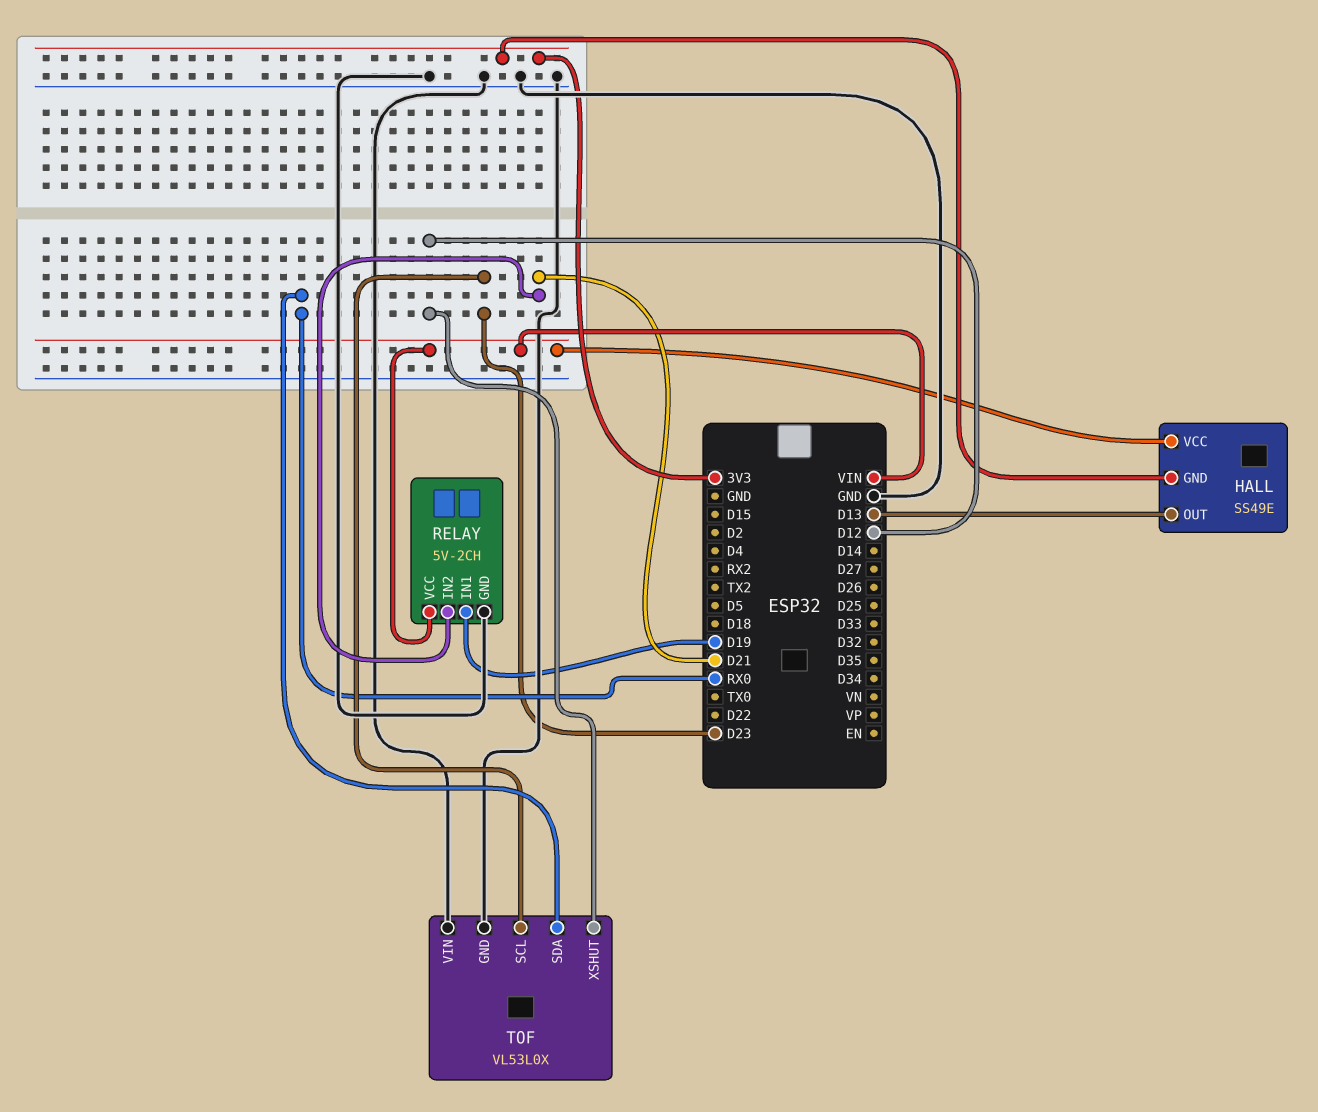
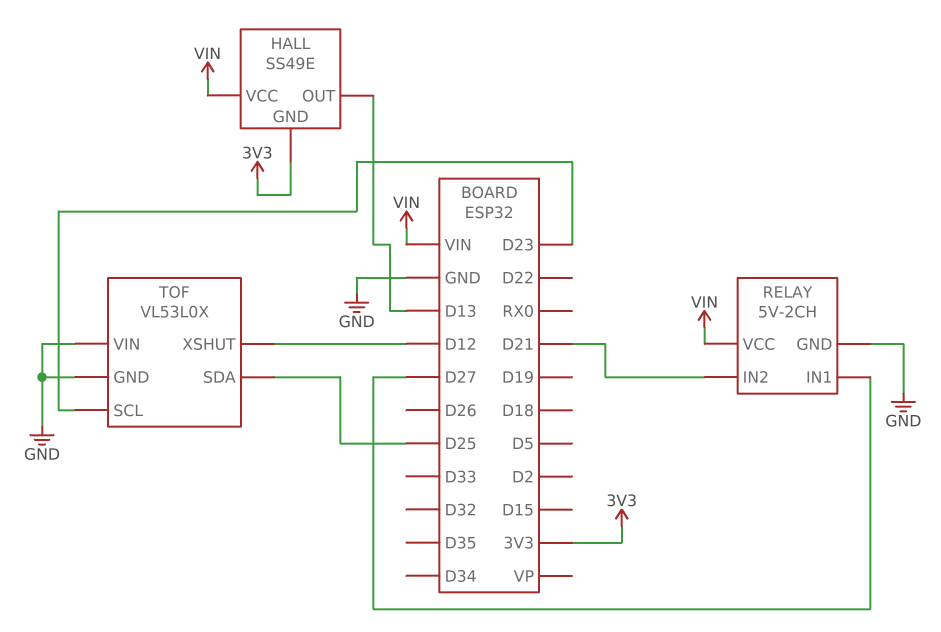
RELAY pin IN1: D19 -> D27
TOF pin SDA: RX0 -> D25

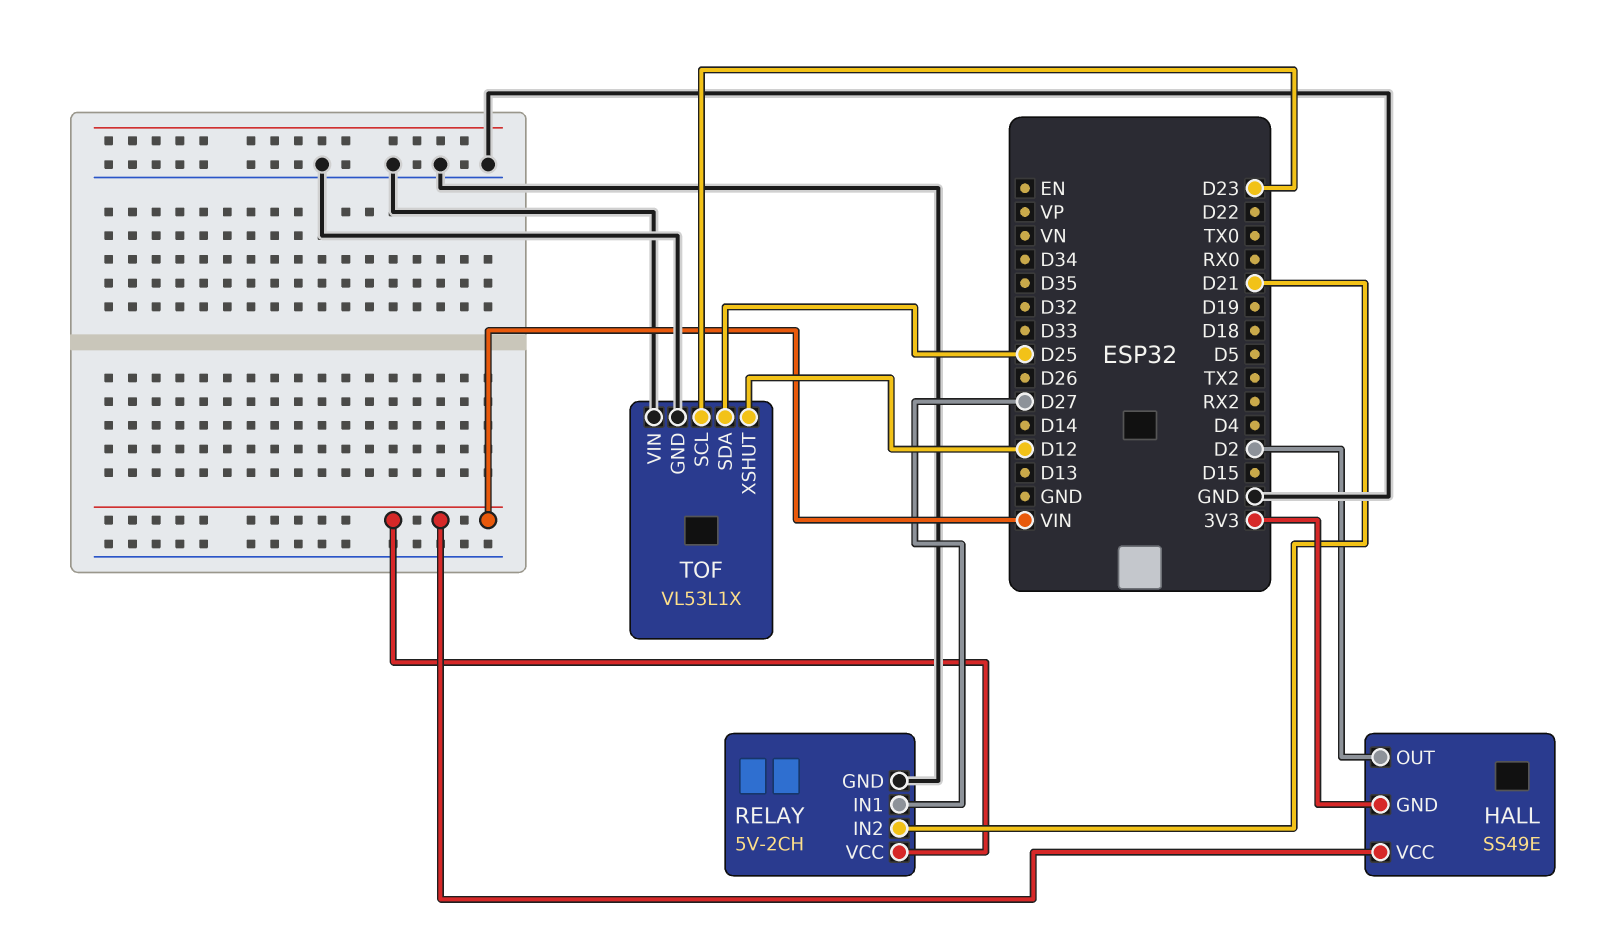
HALL pin OUT: D13 -> D2
TOF: VL53L0X -> VL53L1X

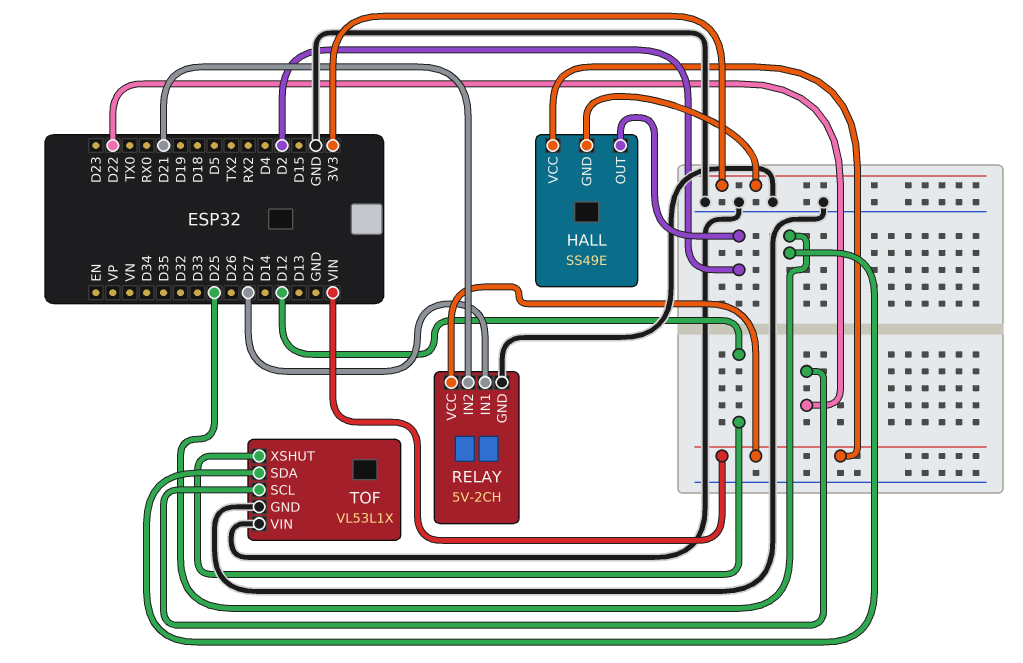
TOF pin SCL: D23 -> D22

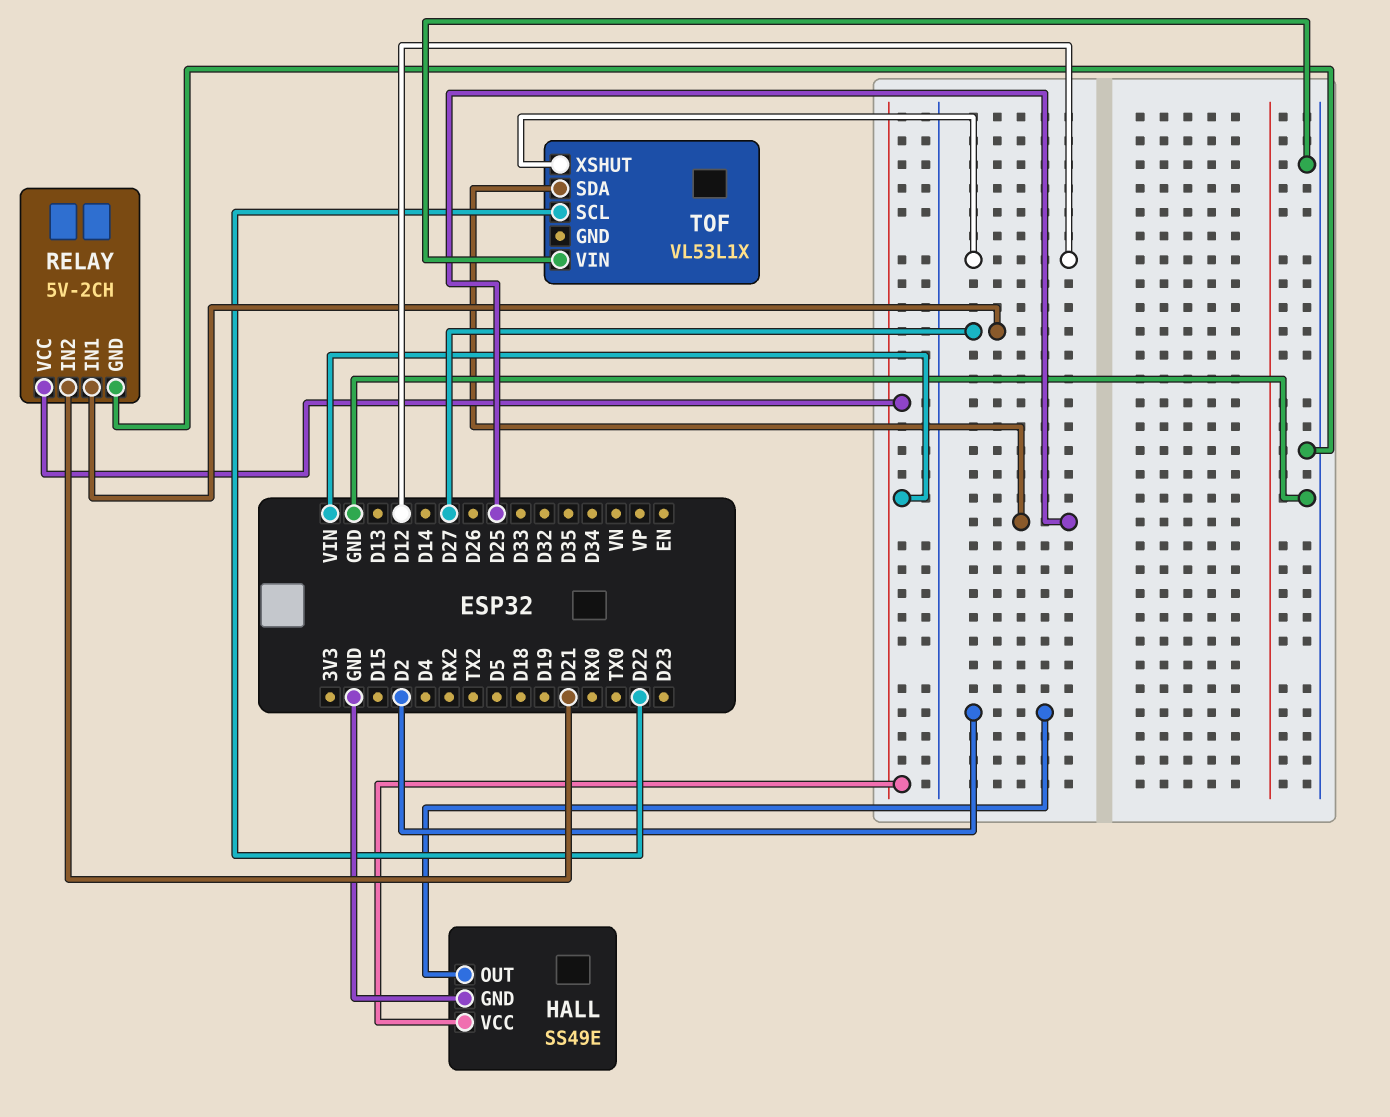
HALL pin GND: 3V3 -> GND
TOF pin GND: GND -> none

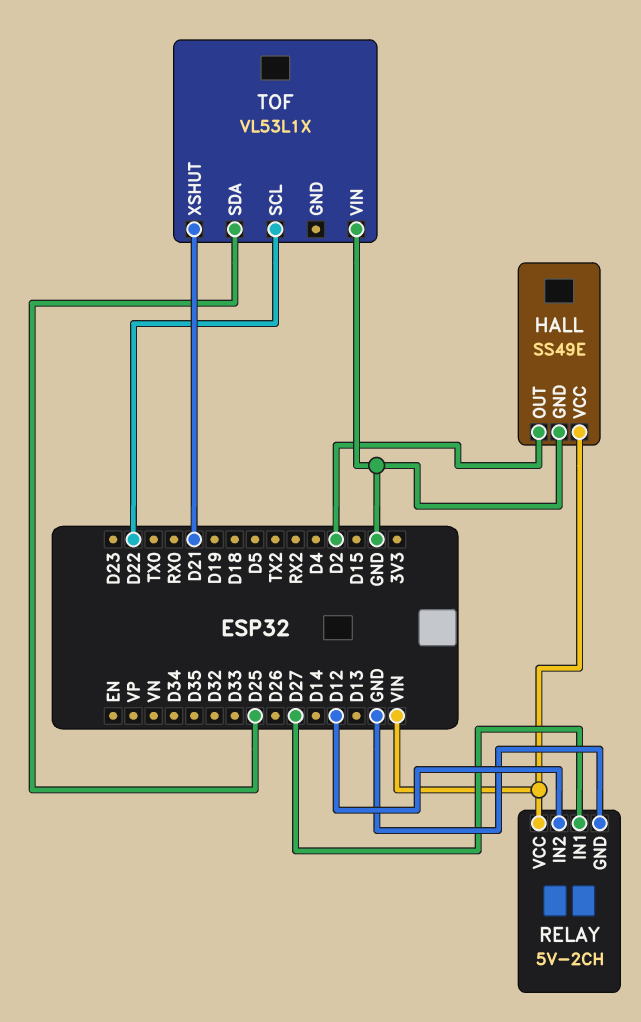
RELAY pin IN2: D21 -> D12
TOF pin XSHUT: D12 -> D21

